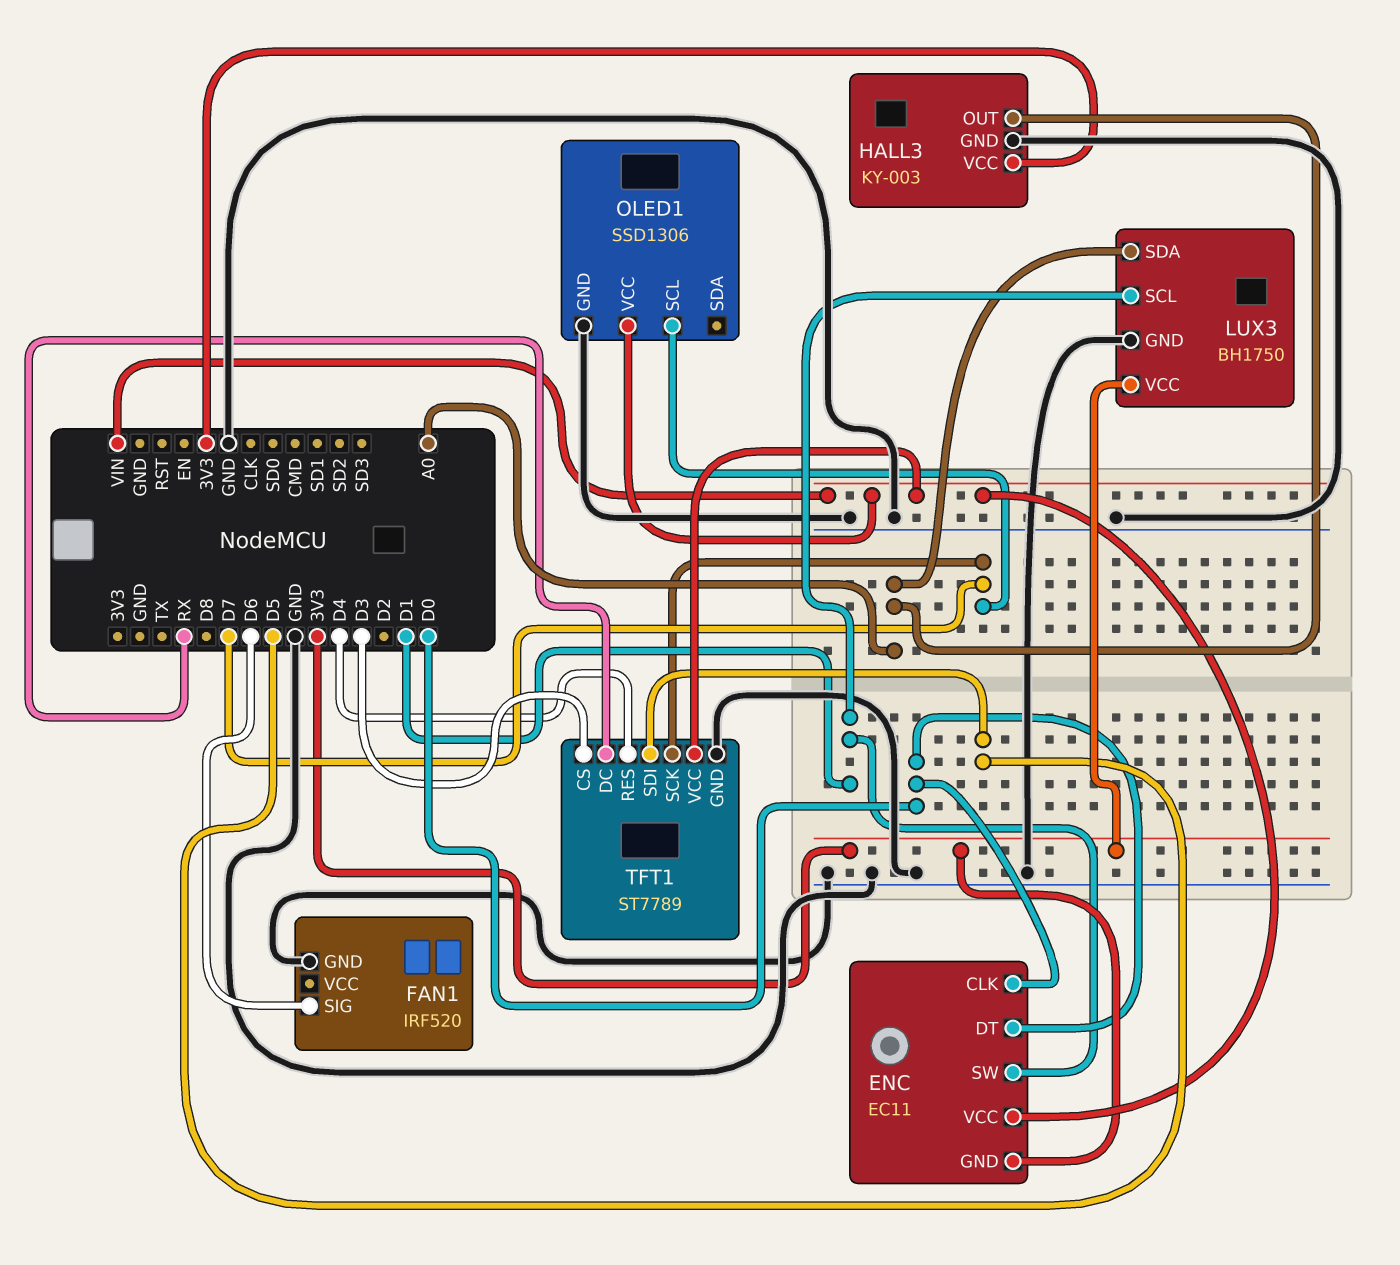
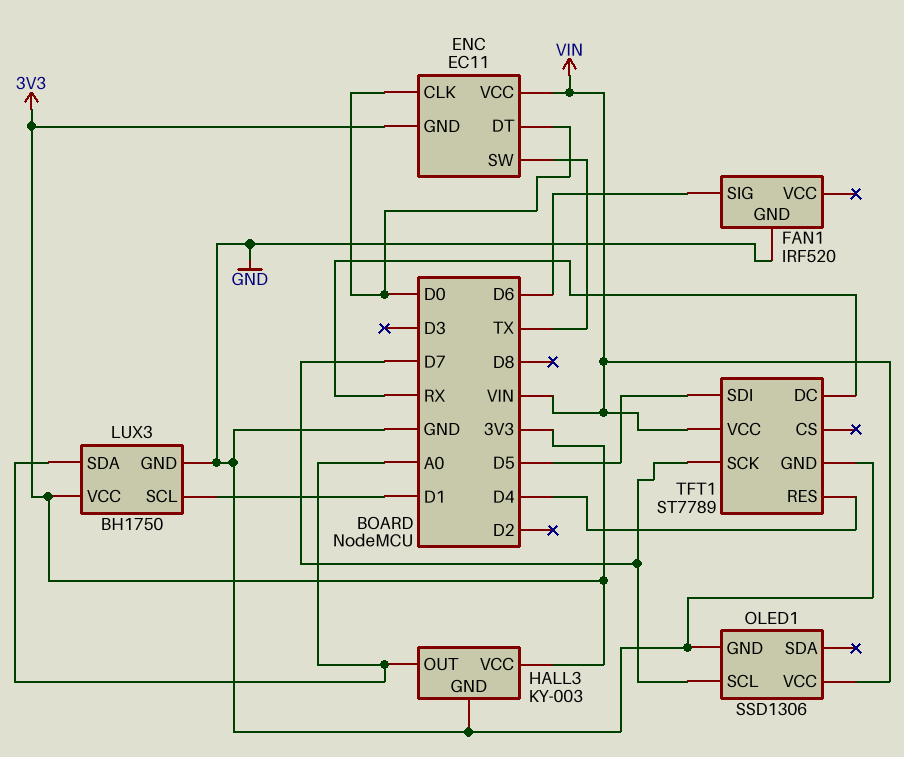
ENC pin SW: D1 -> TX
TFT1 pin CS: D3 -> none

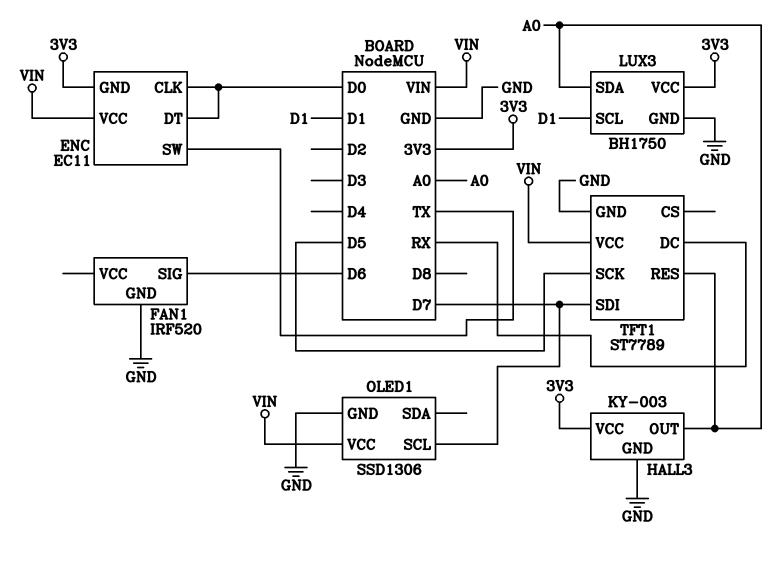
TFT1 pin RES: D4 -> A0
TFT1 pin SCK: D7 -> D5
TFT1 pin SDI: D5 -> D7

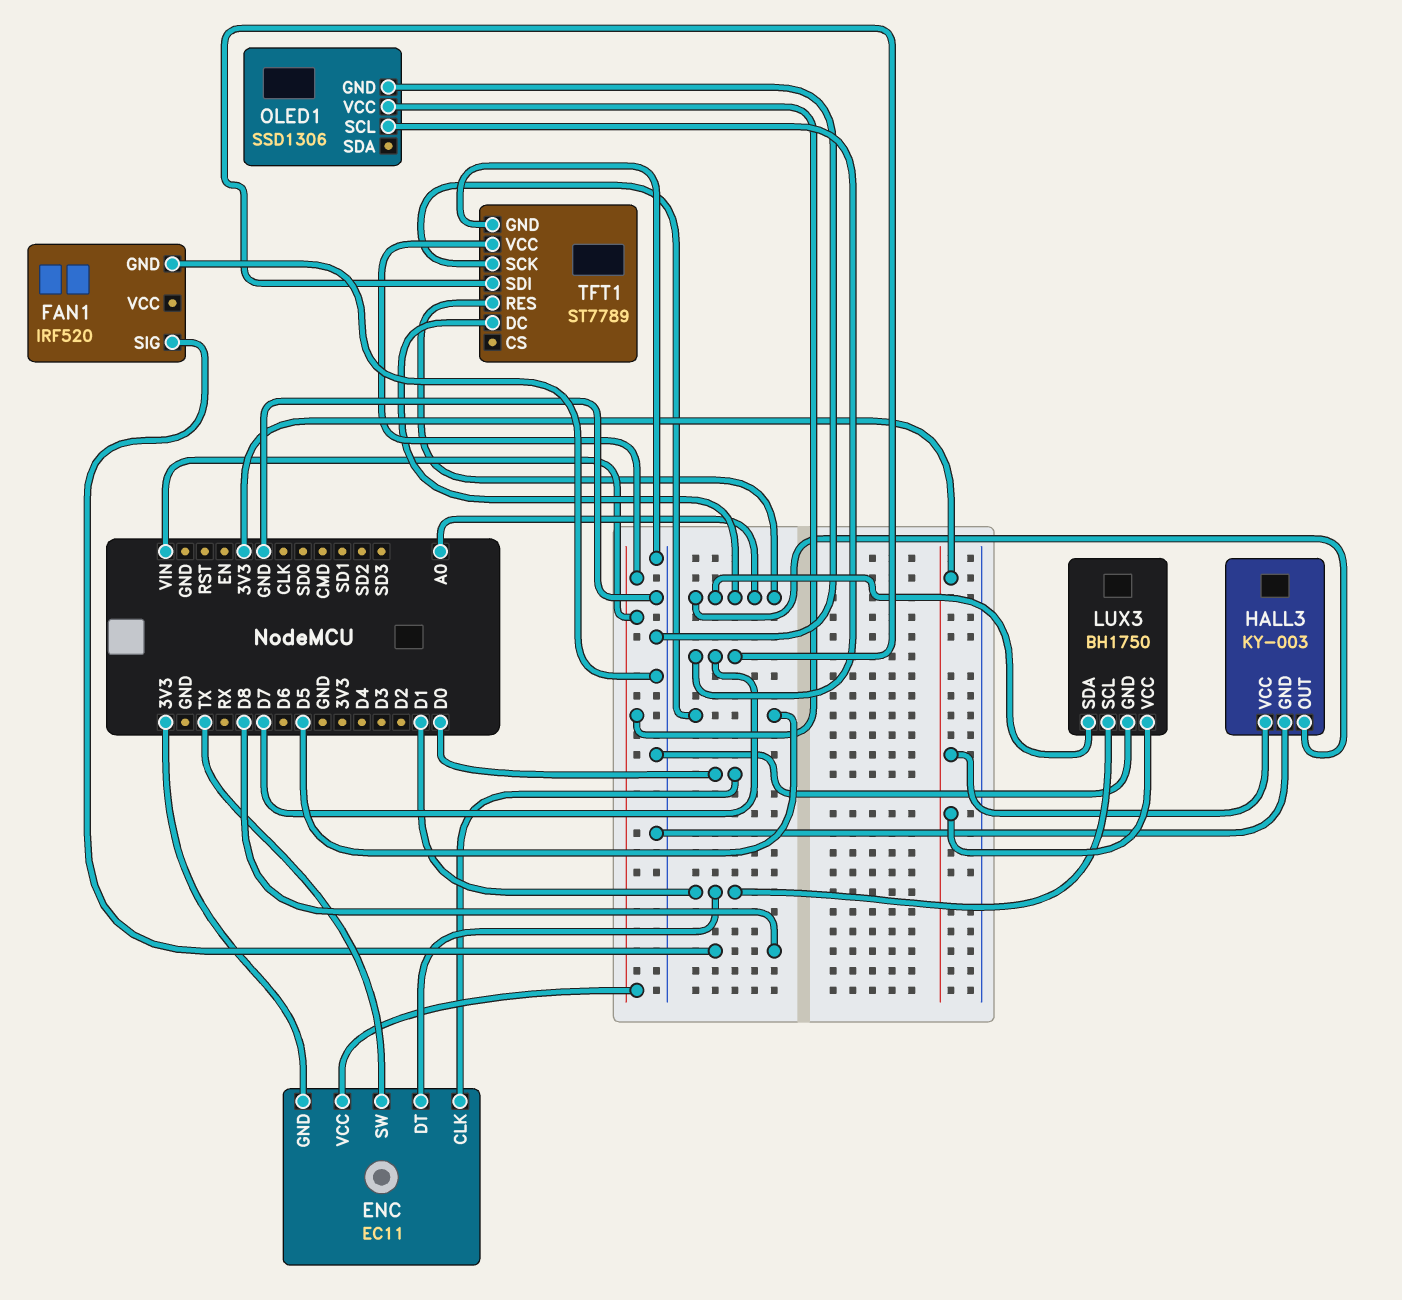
ENC pin DT: D0 -> D1
FAN1 pin SIG: D6 -> D8
TFT1 pin DC: RX -> A0

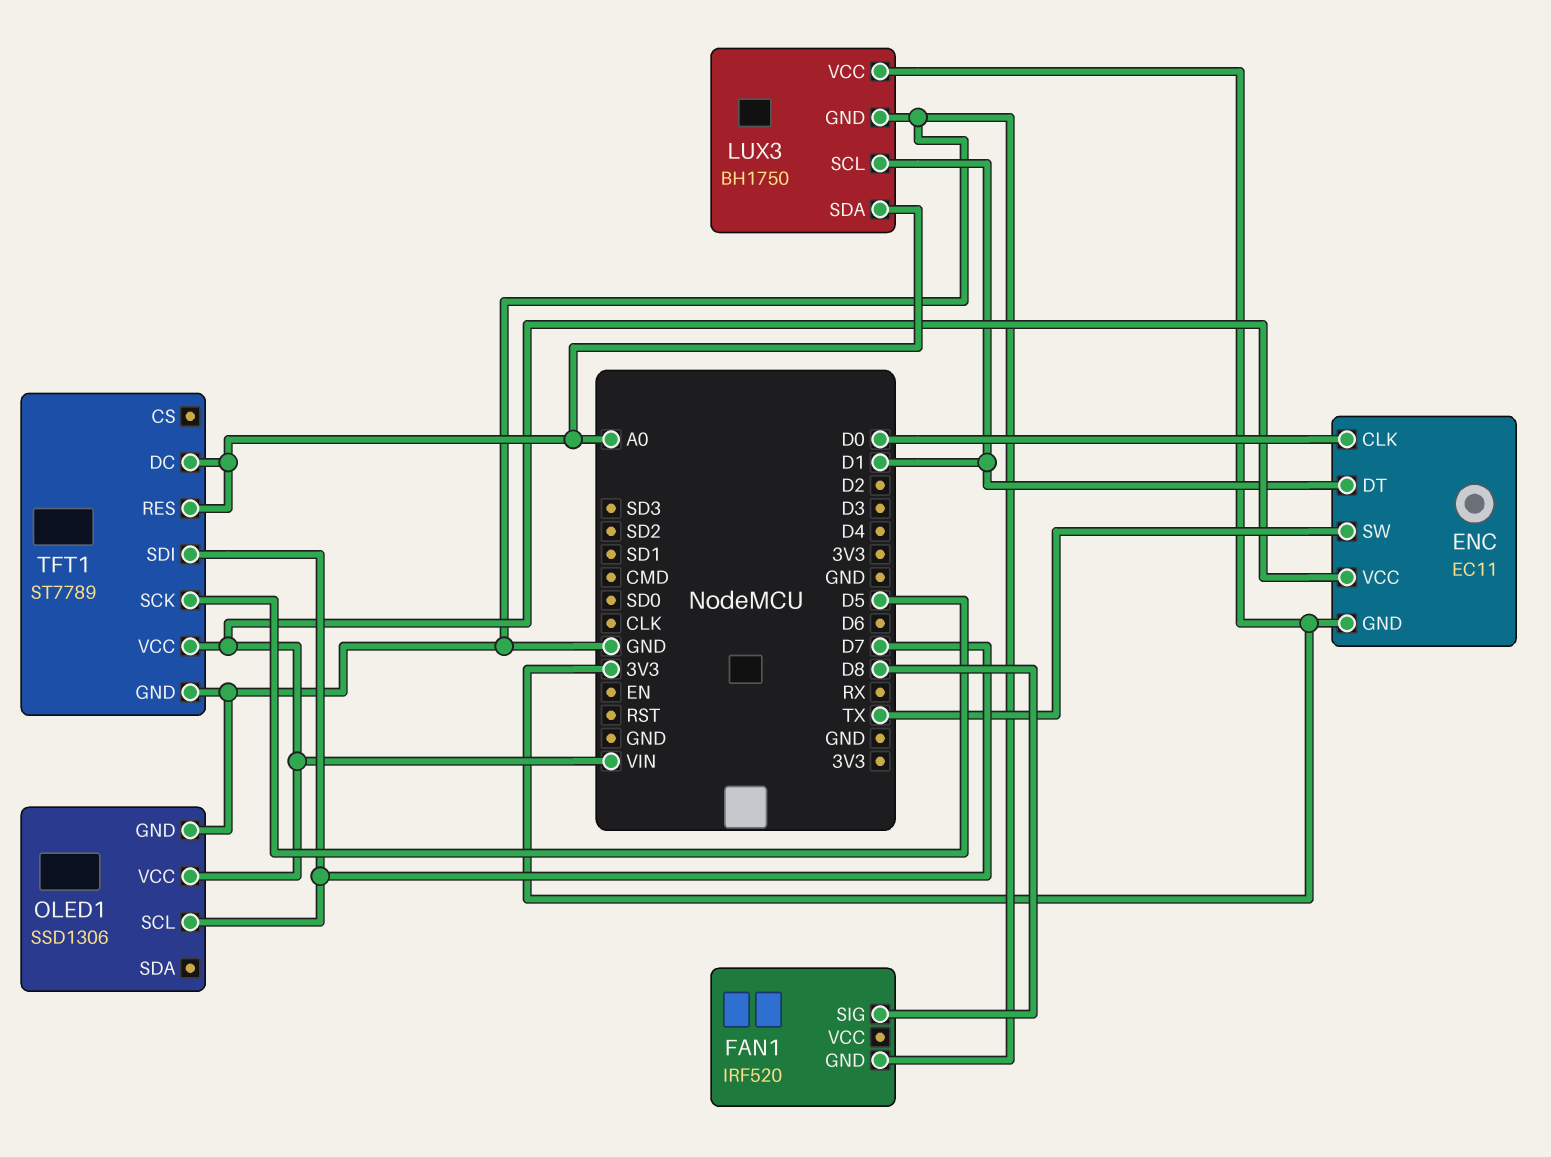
HALL3: KY-003 -> none
HALL3 pin GND: GND -> none
HALL3 pin OUT: A0 -> none
HALL3 pin VCC: 3V3 -> none

